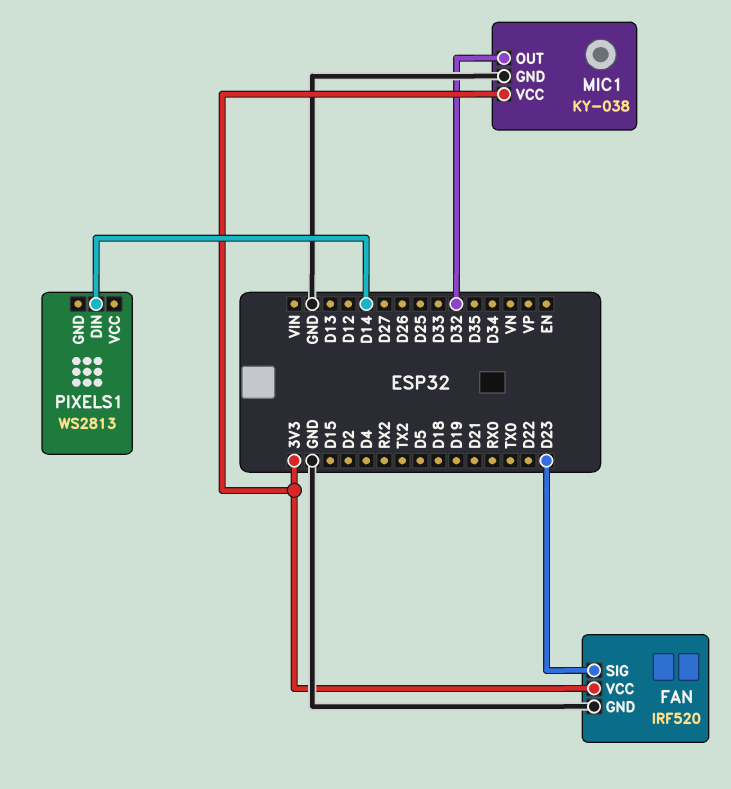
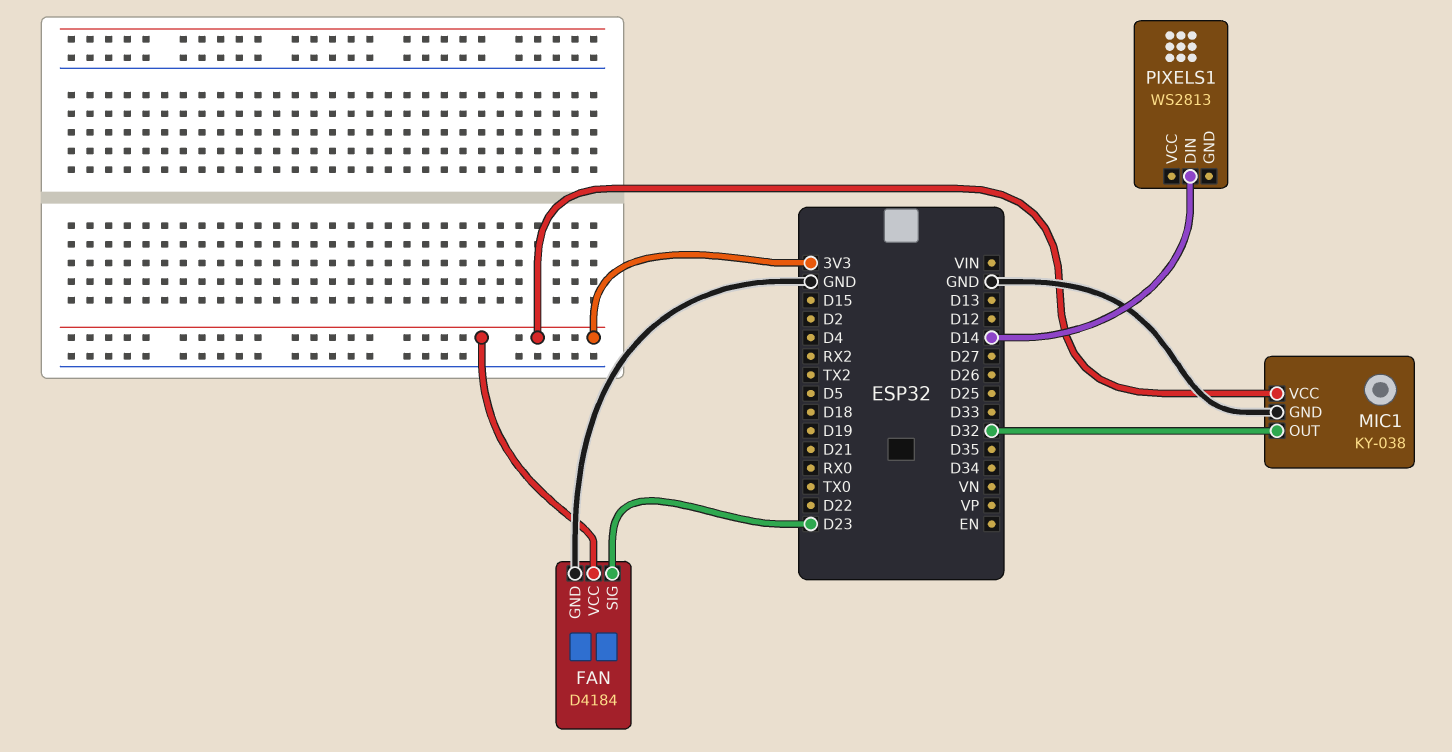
FAN: IRF520 -> D4184

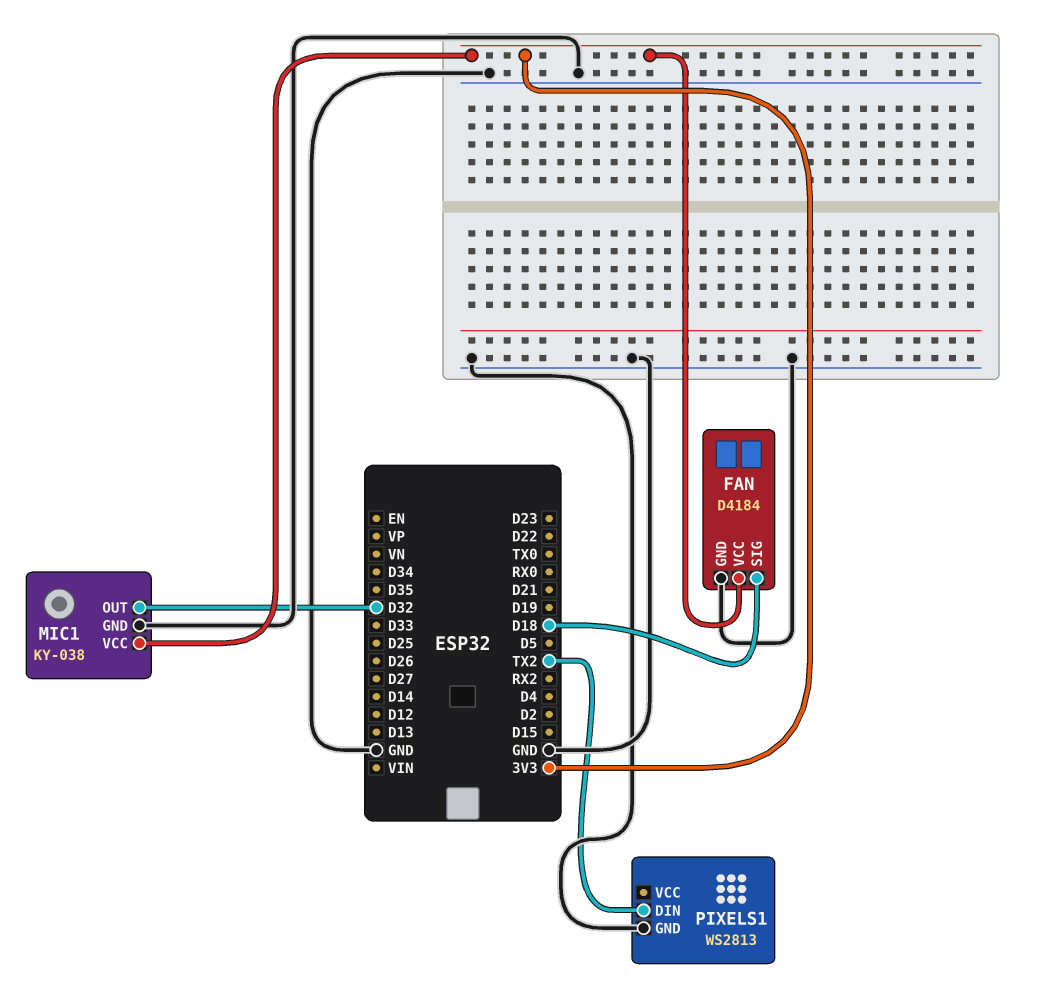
FAN pin SIG: D23 -> D18
PIXELS1 pin DIN: D14 -> TX2
PIXELS1 pin GND: none -> GND

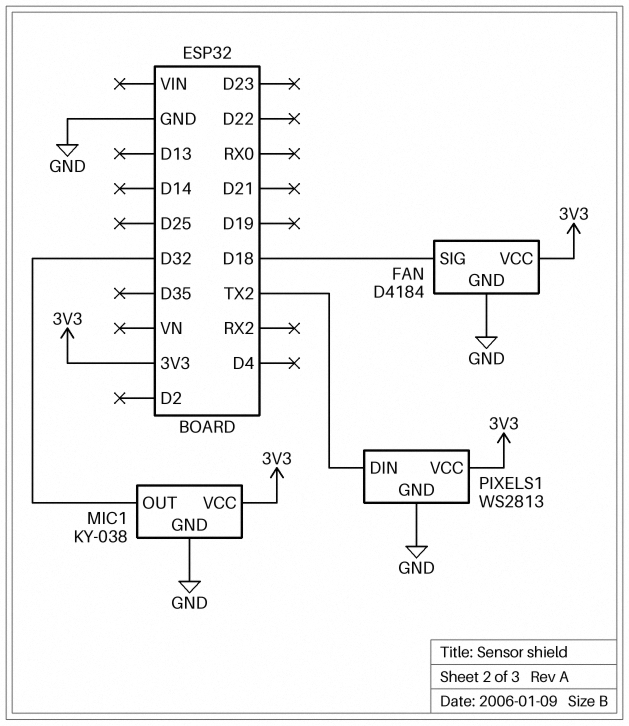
PIXELS1 pin VCC: none -> 3V3

